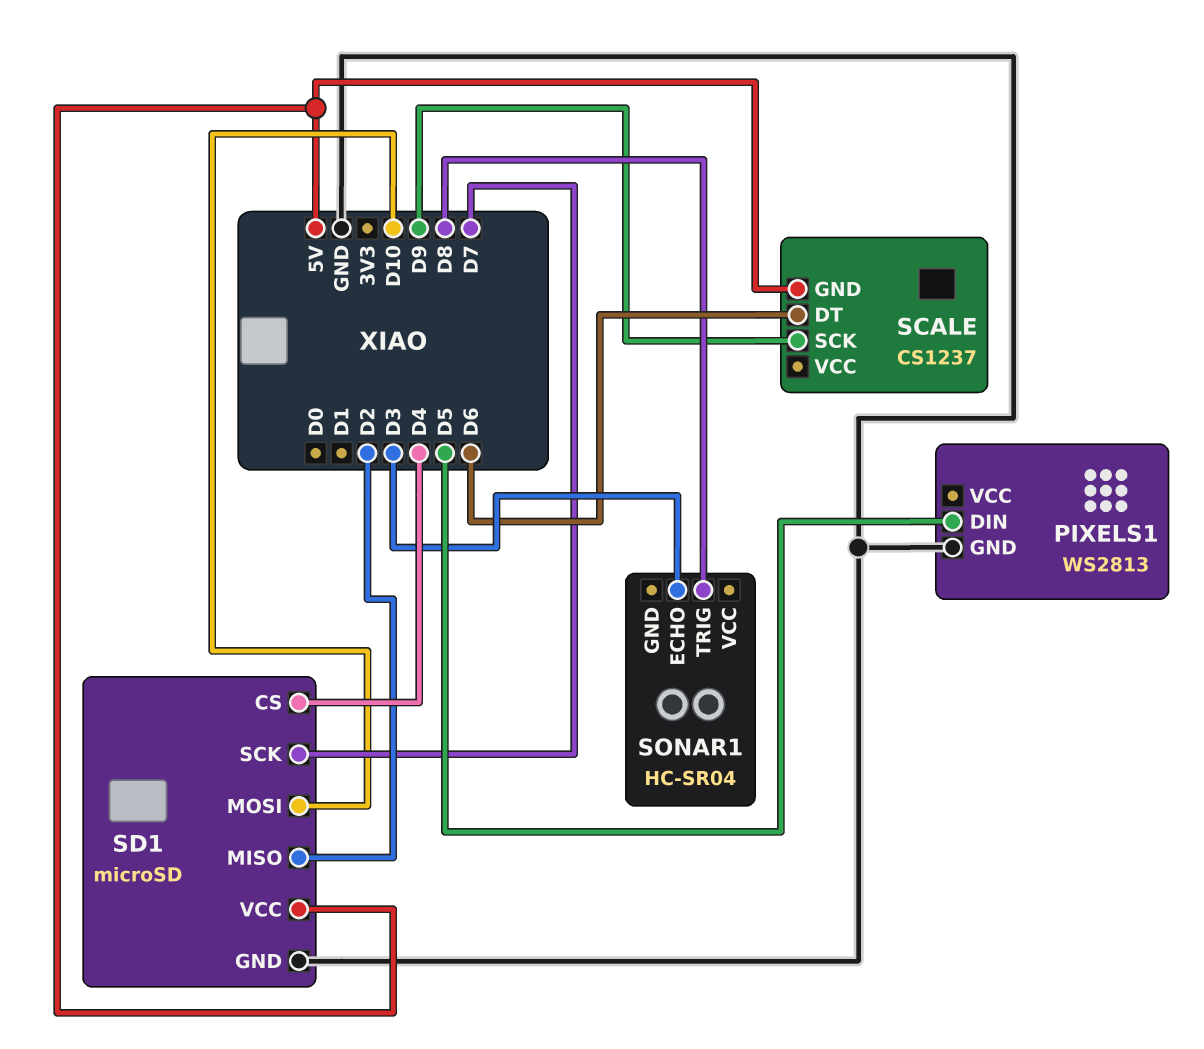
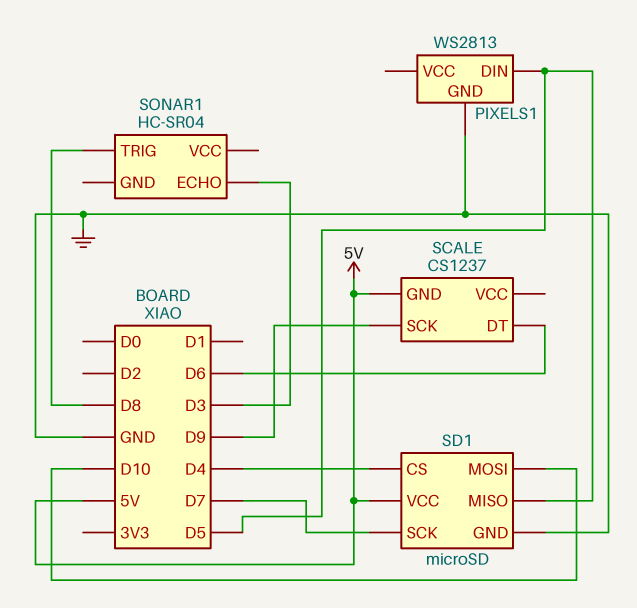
SD1 pin MISO: D2 -> D5

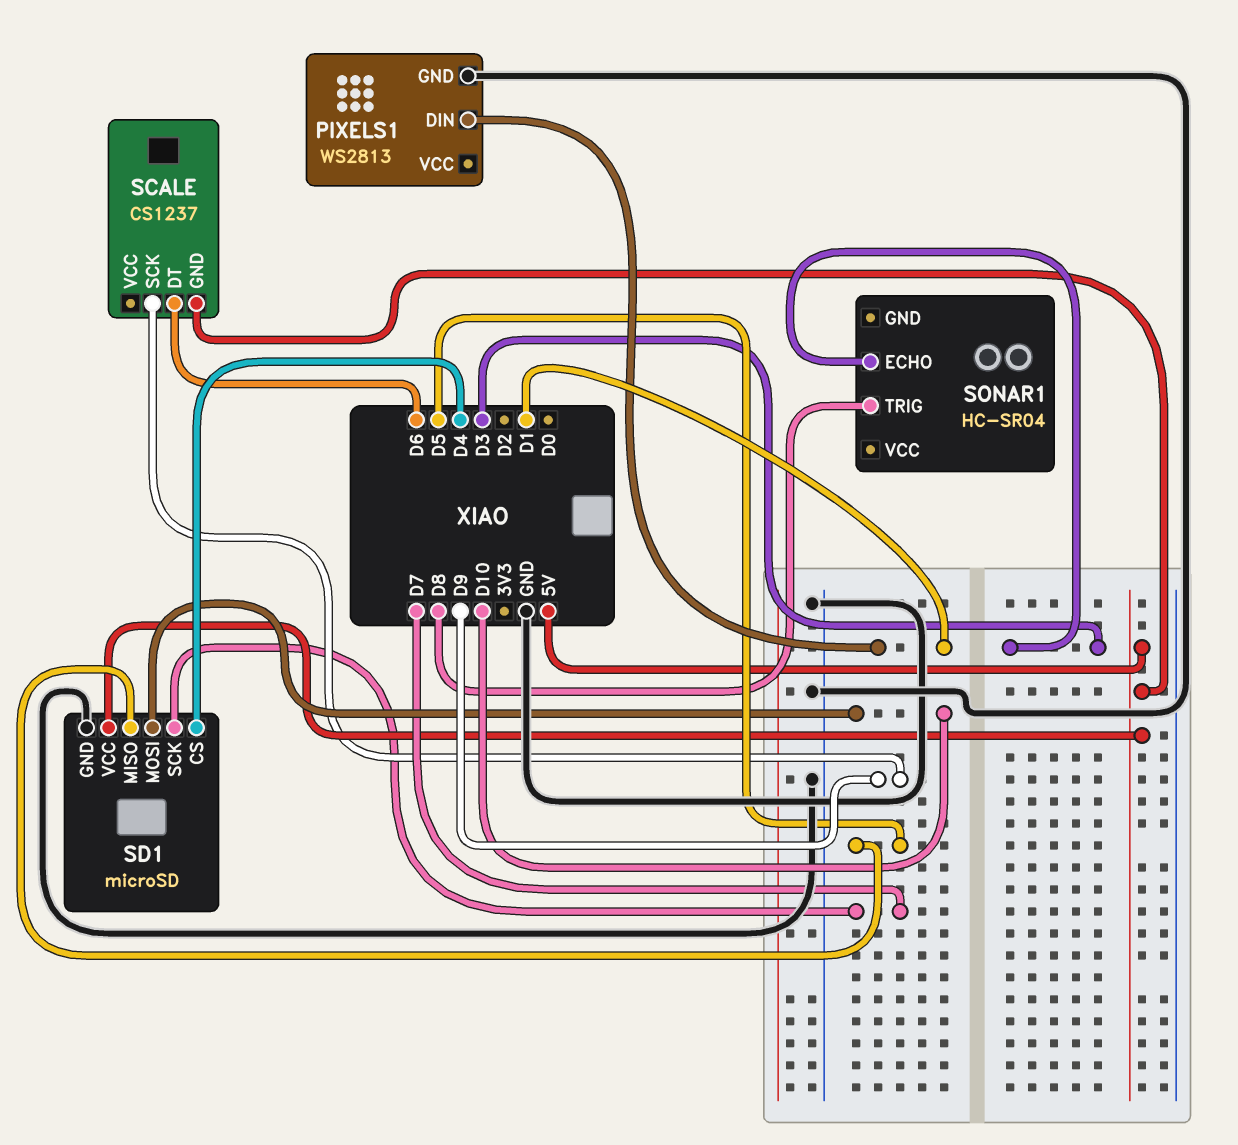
PIXELS1 pin DIN: D5 -> D1

